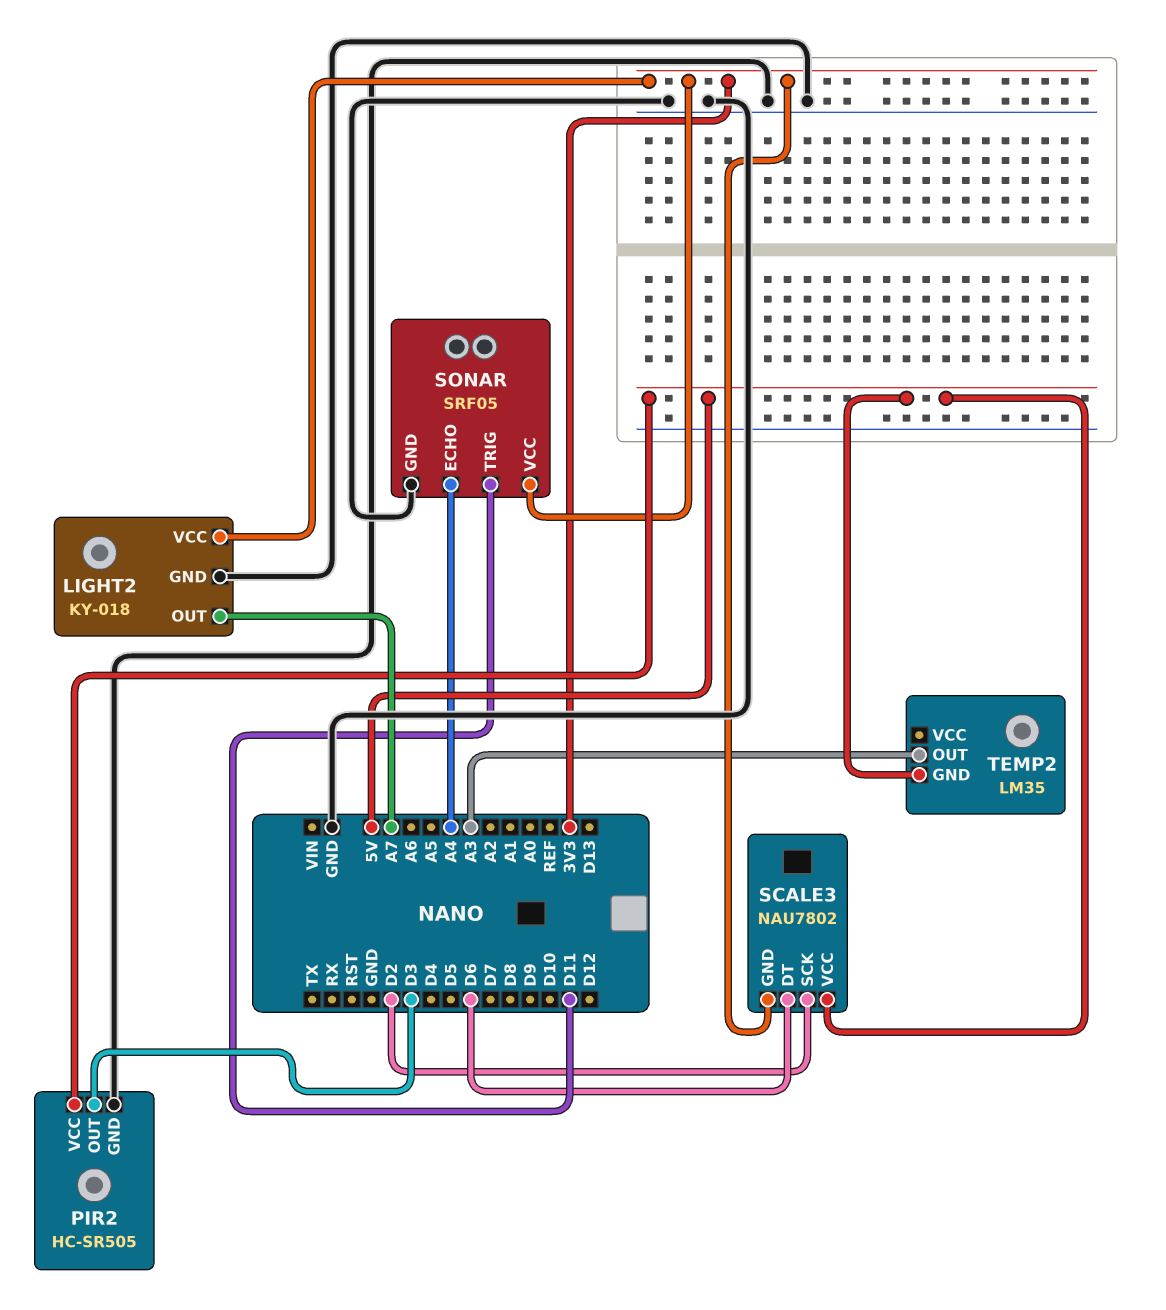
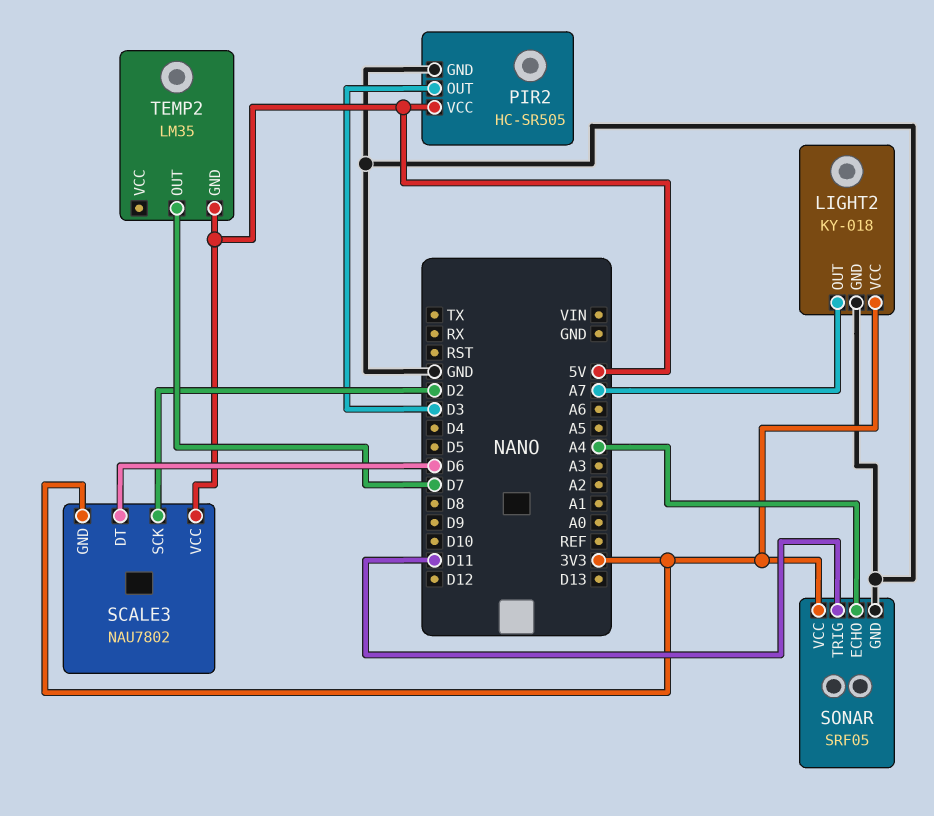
TEMP2 pin OUT: A3 -> D7

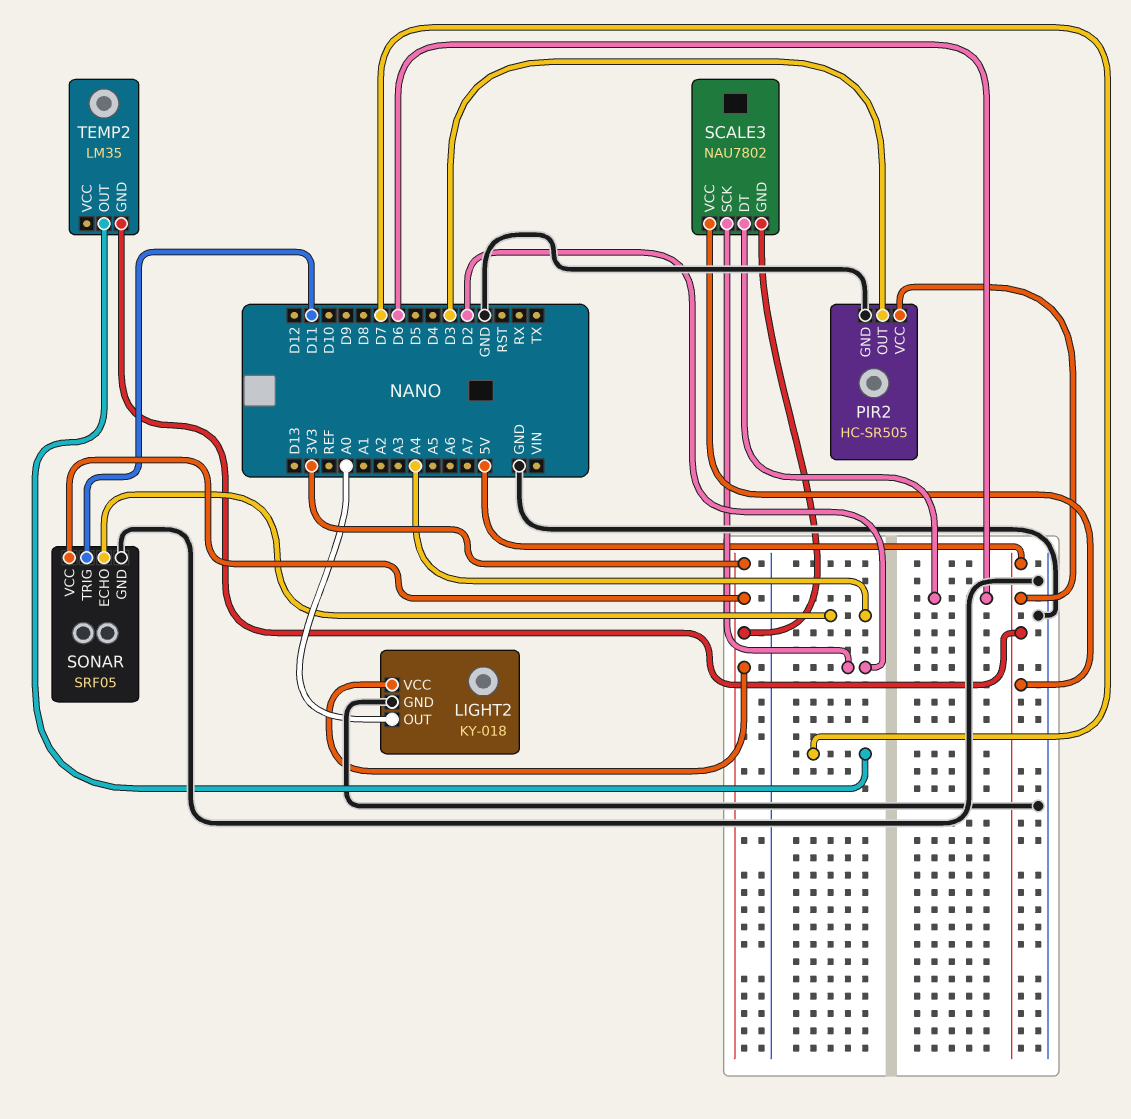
LIGHT2 pin OUT: A7 -> A0

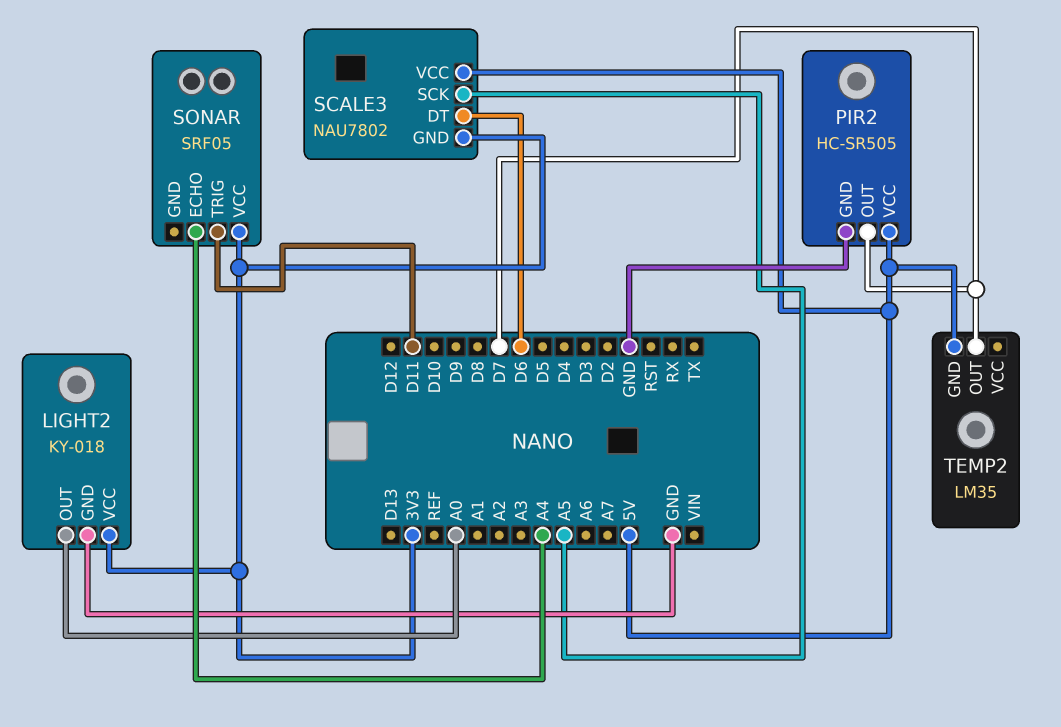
PIR2 pin OUT: D3 -> D7
SCALE3 pin SCK: D2 -> A5
SONAR pin GND: GND -> none

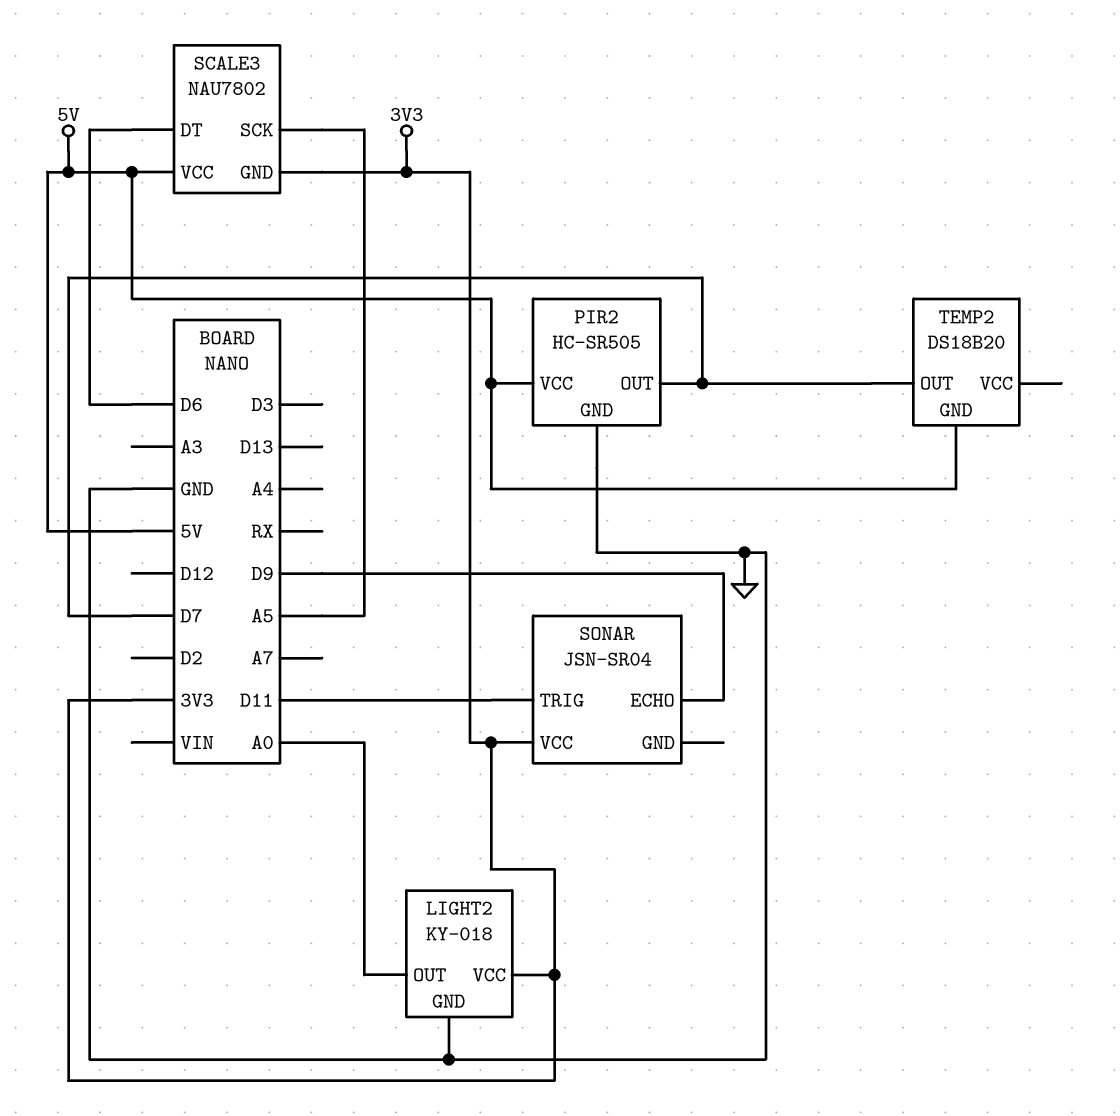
SONAR: SRF05 -> JSN-SR04
SONAR pin ECHO: A4 -> D9
TEMP2: LM35 -> DS18B20

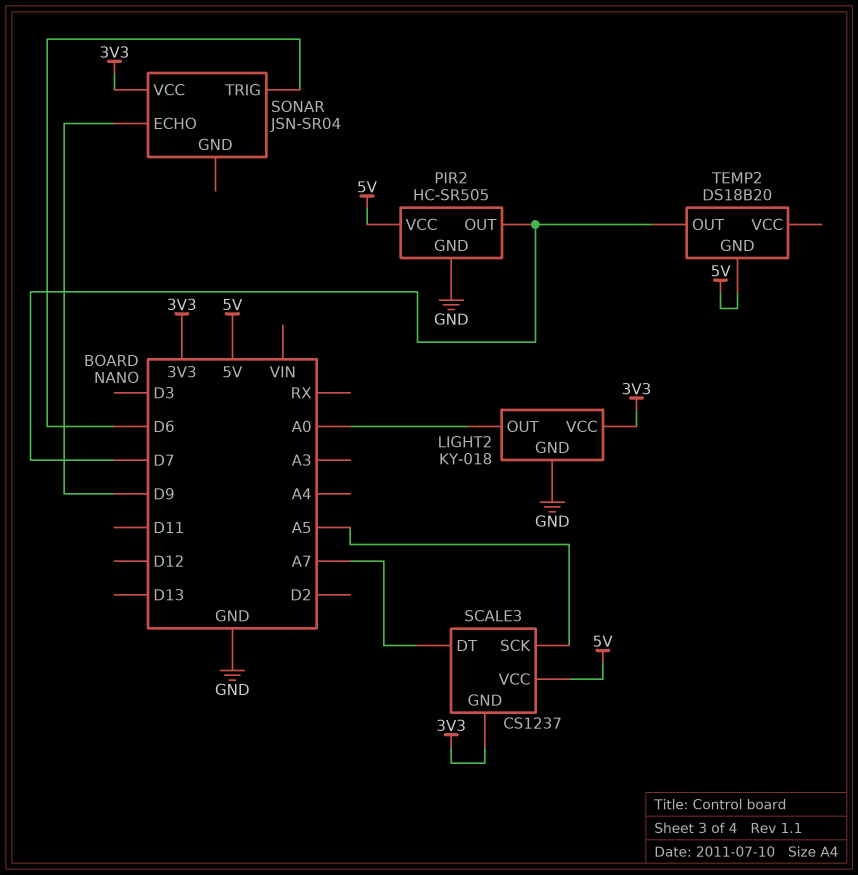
SCALE3: NAU7802 -> CS1237
SCALE3 pin DT: D6 -> A7
SONAR pin TRIG: D11 -> D6

